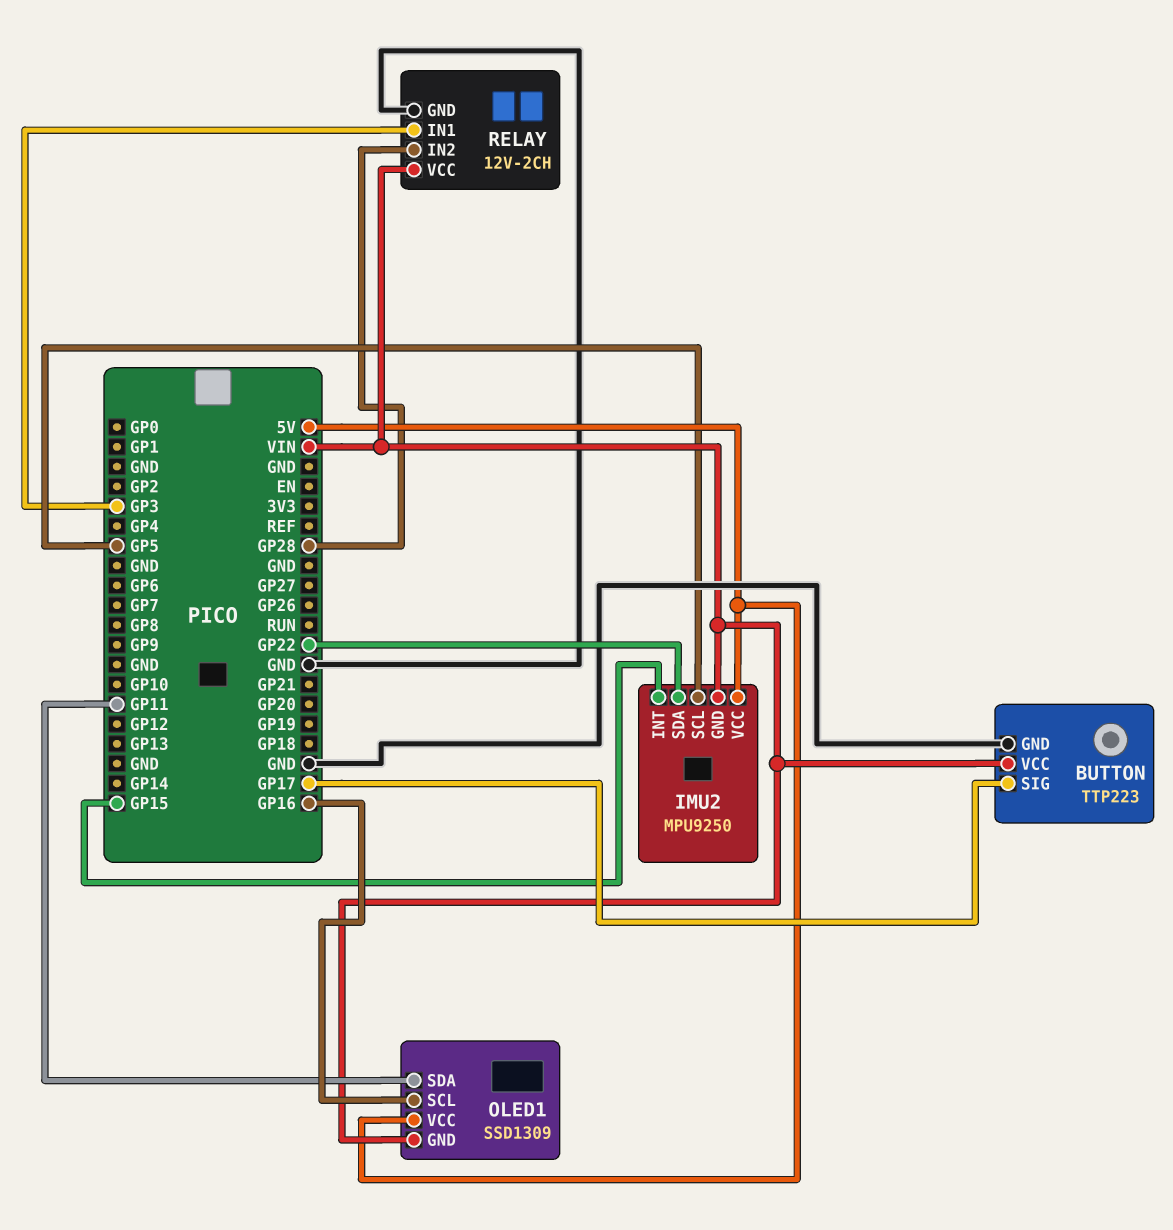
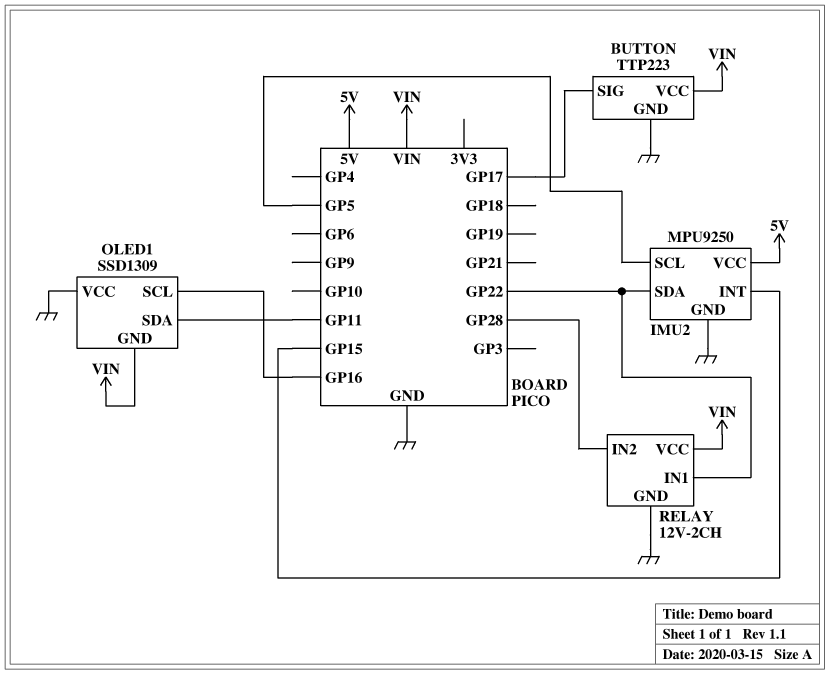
IMU2 pin GND: VIN -> GND
OLED1 pin VCC: 5V -> GND
RELAY pin IN1: GP3 -> GP22

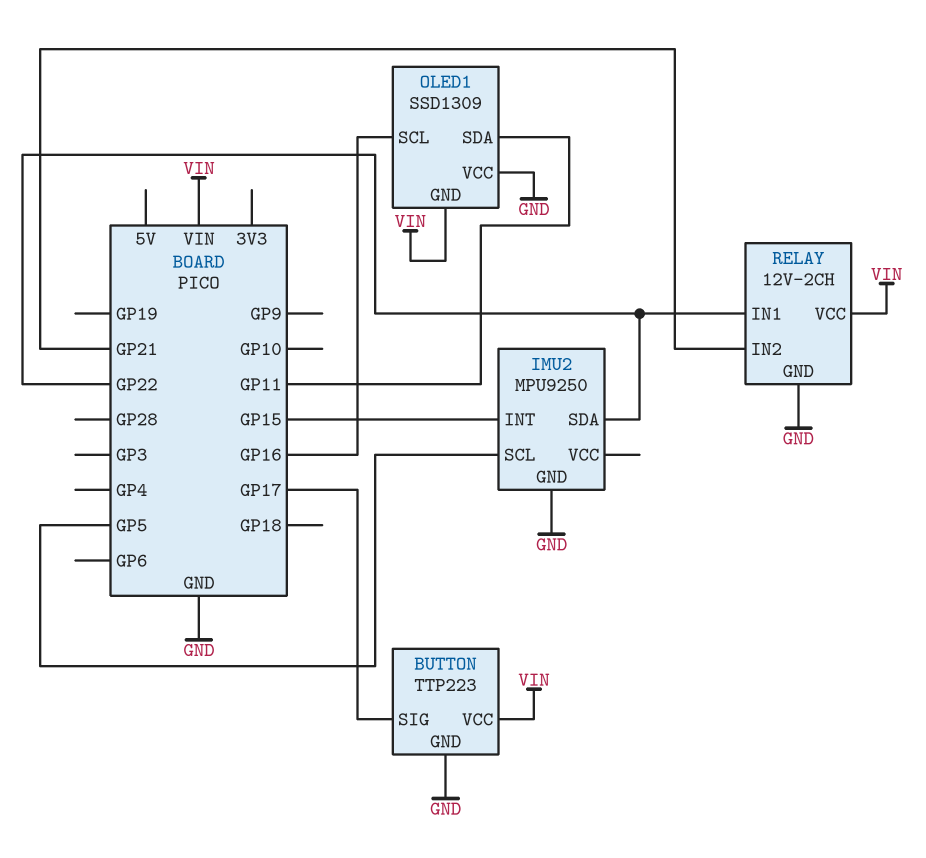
IMU2 pin VCC: 5V -> none
RELAY pin IN2: GP28 -> GP21

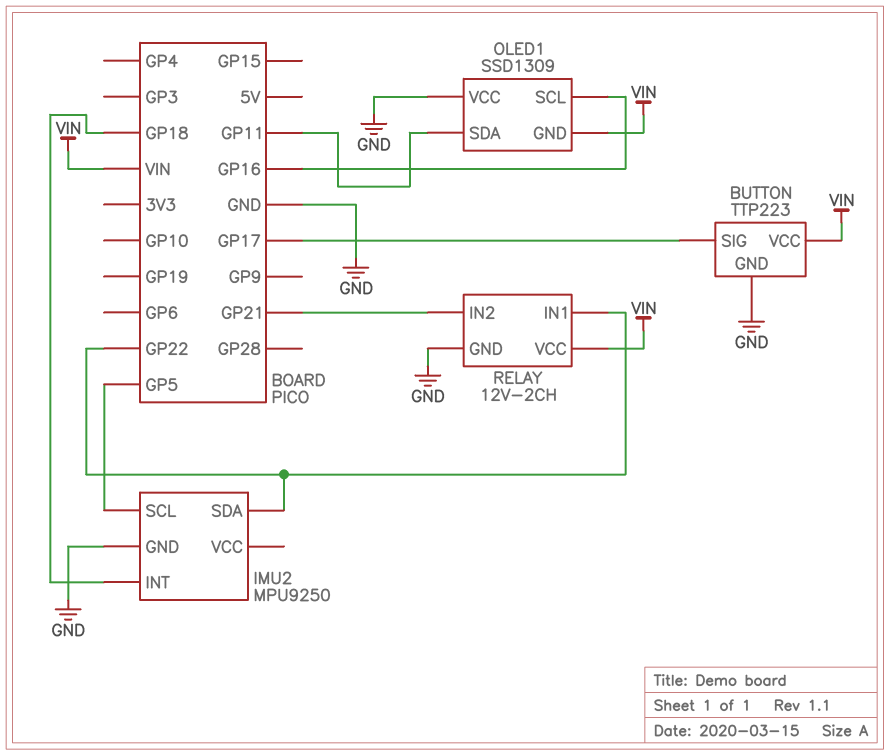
IMU2 pin INT: GP15 -> GP18

